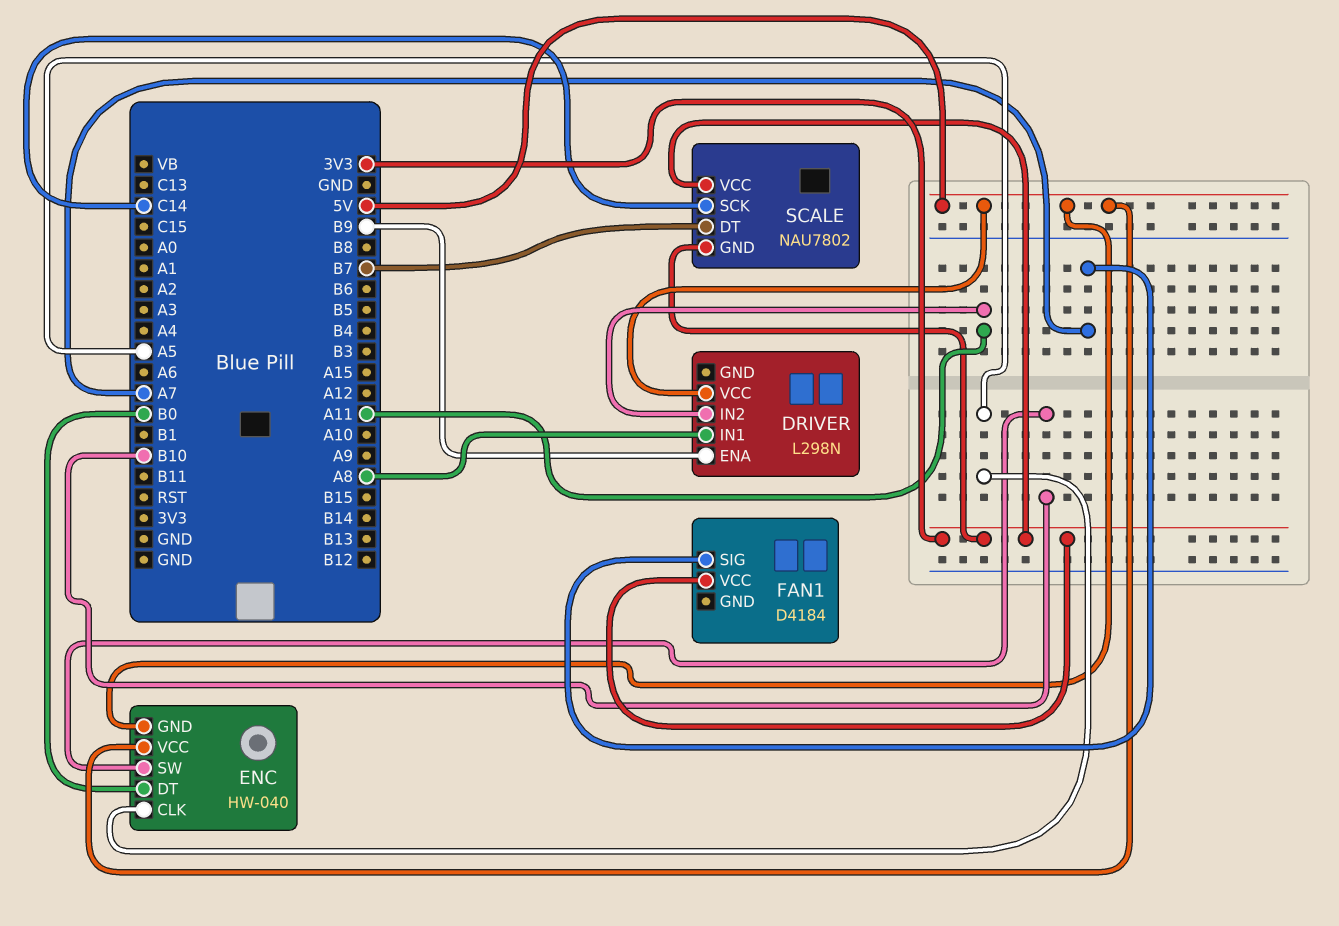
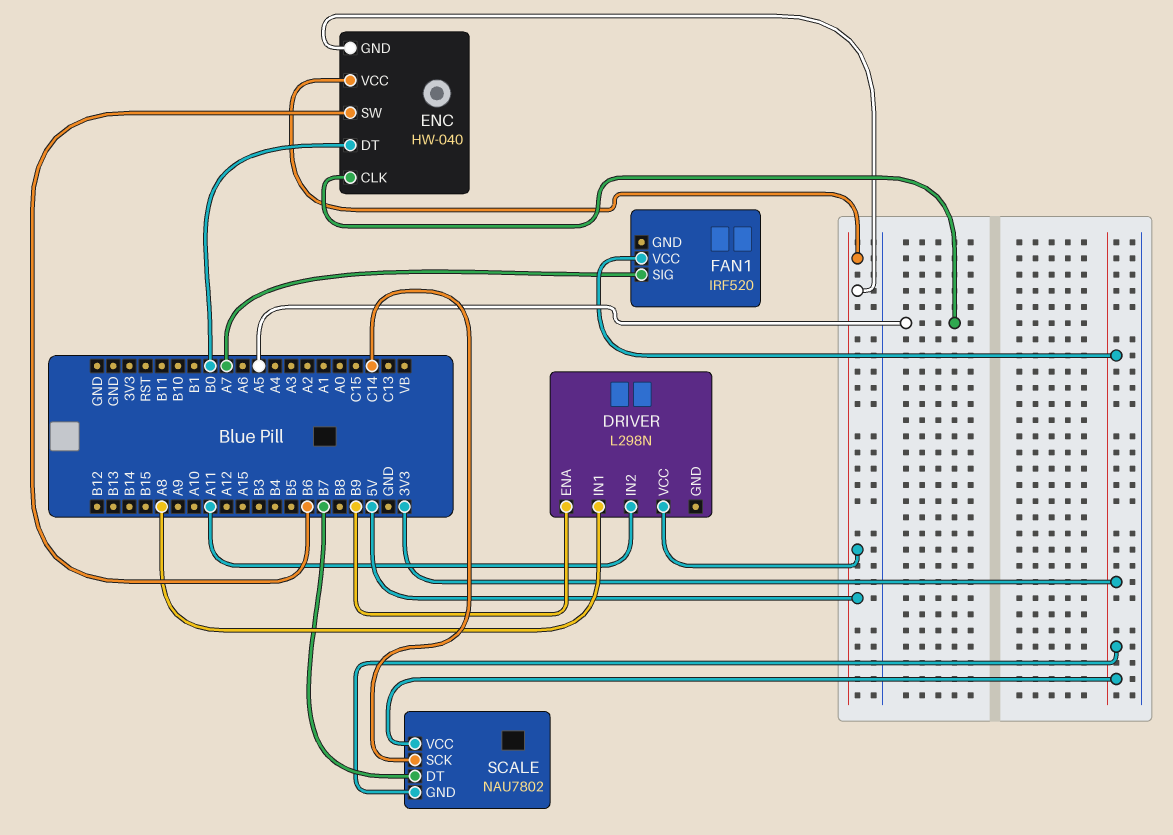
ENC pin SW: B10 -> B6
FAN1: D4184 -> IRF520

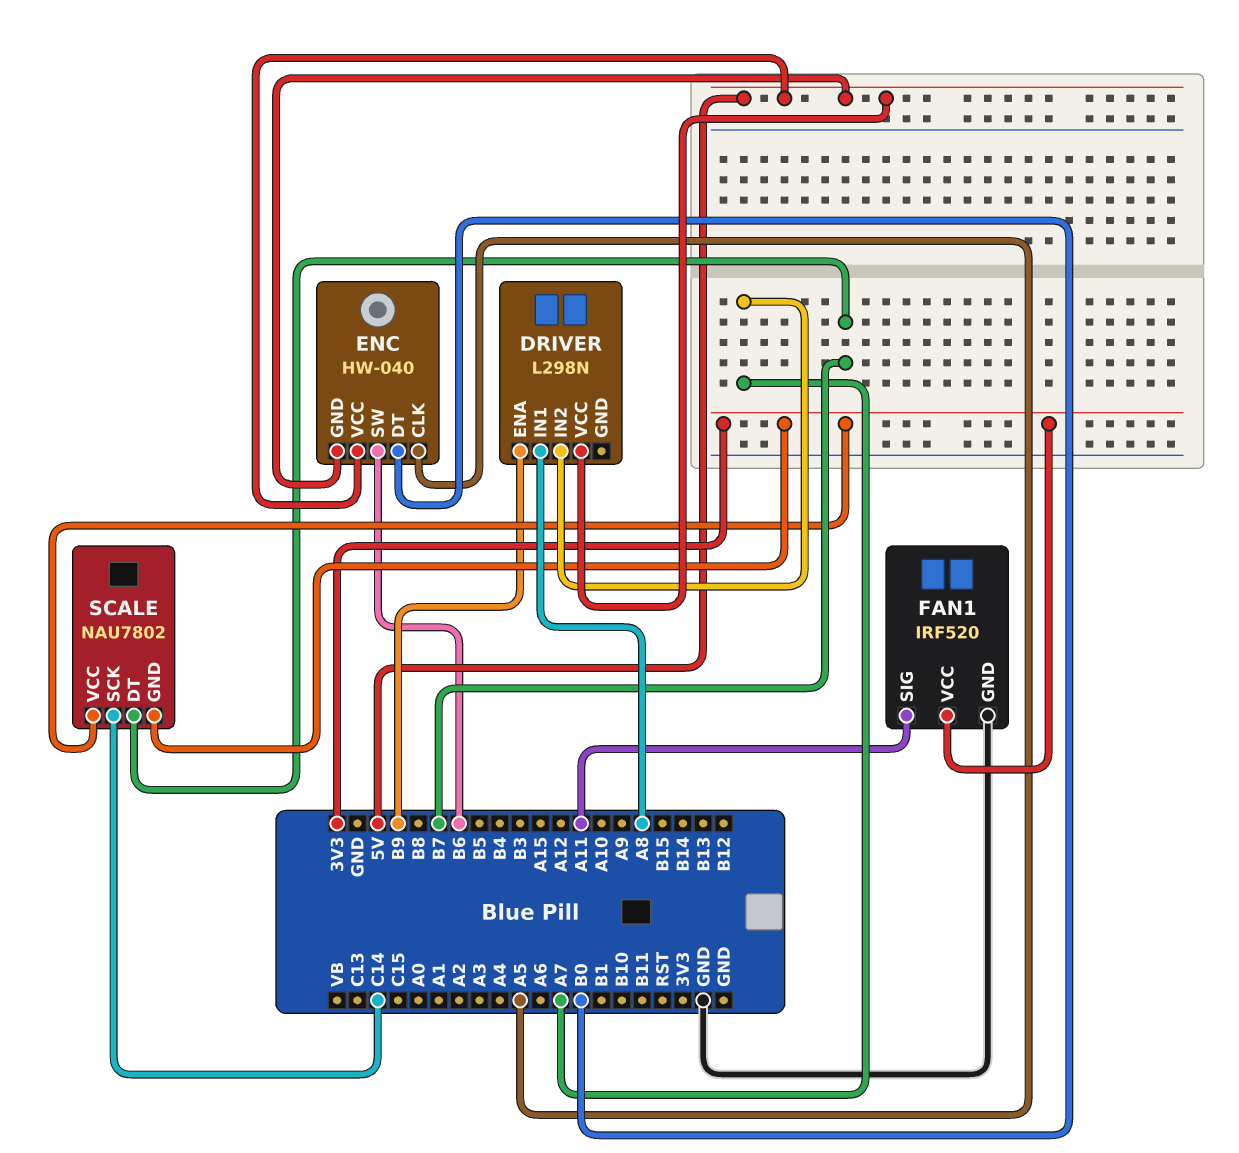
DRIVER pin IN2: A11 -> A7
FAN1 pin GND: none -> GND
FAN1 pin SIG: A7 -> A11

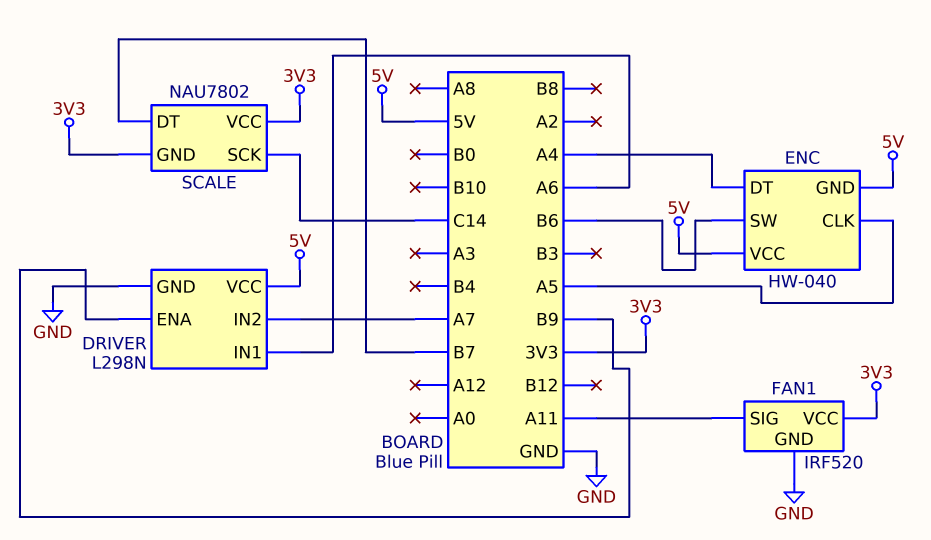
DRIVER pin GND: none -> GND
DRIVER pin IN1: A8 -> A6
ENC pin DT: B0 -> A4

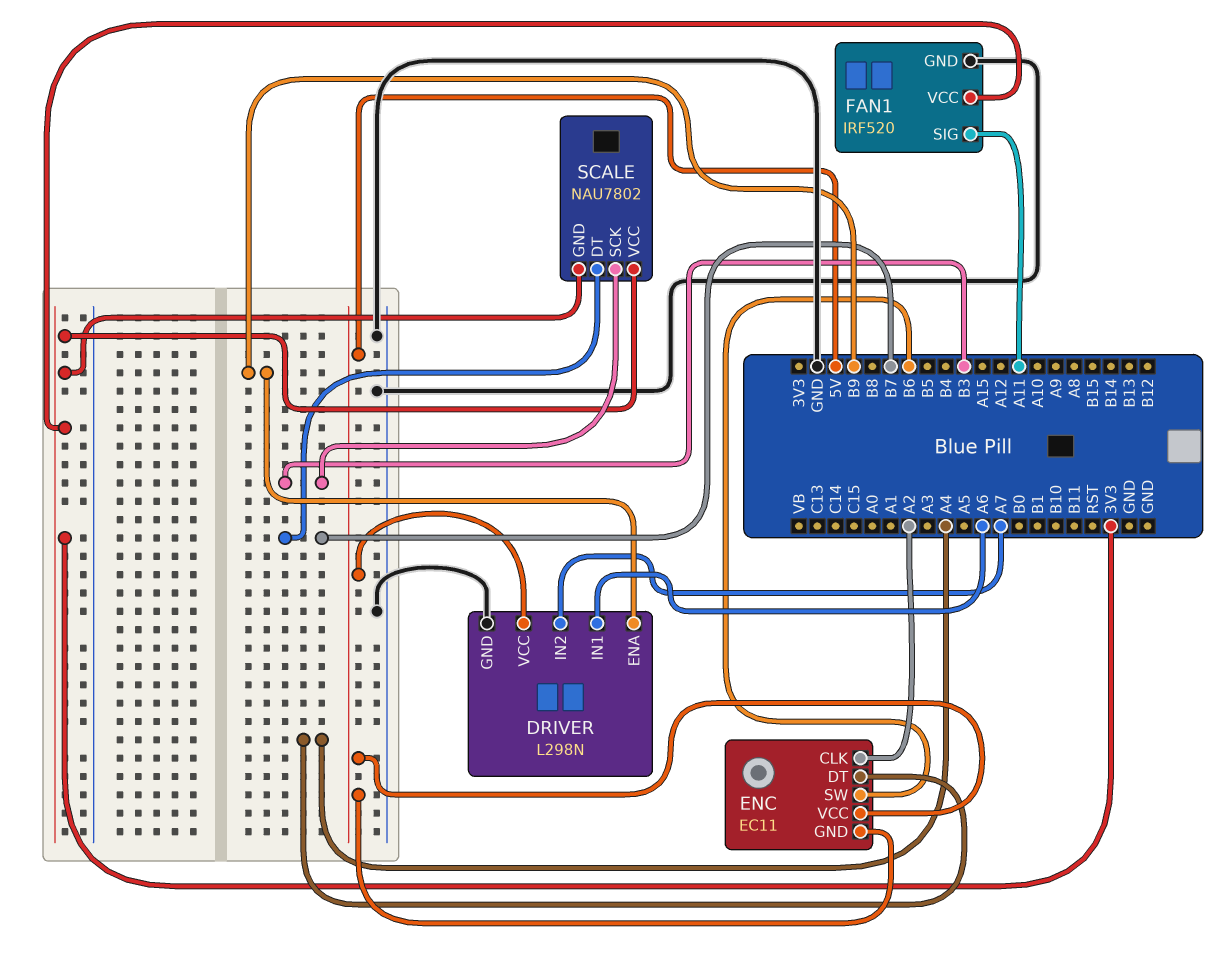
ENC: HW-040 -> EC11
ENC pin CLK: A5 -> A2
SCALE pin SCK: C14 -> B3

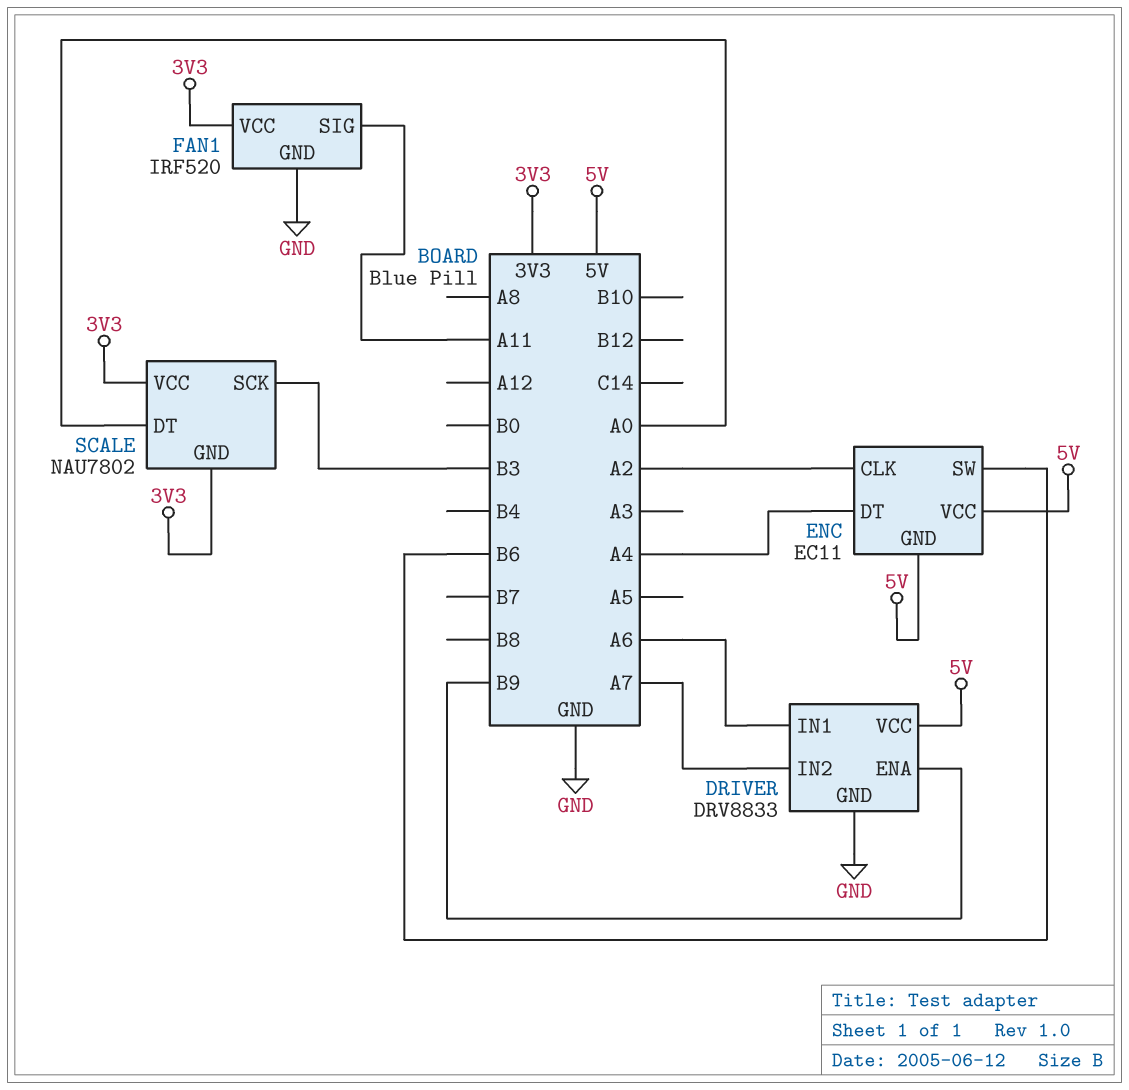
DRIVER: L298N -> DRV8833
SCALE pin DT: B7 -> A0

